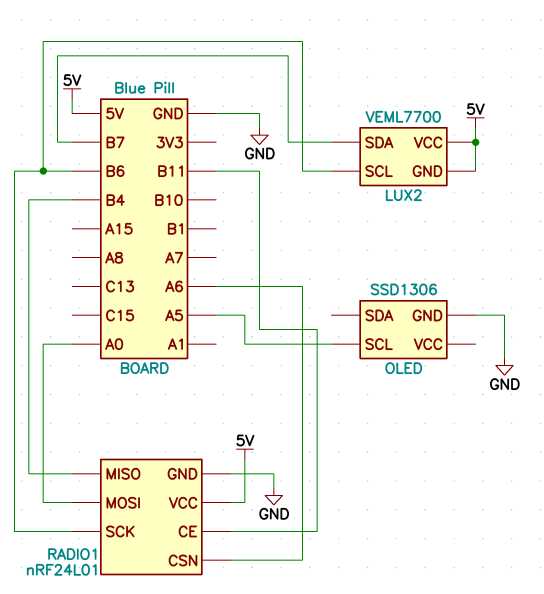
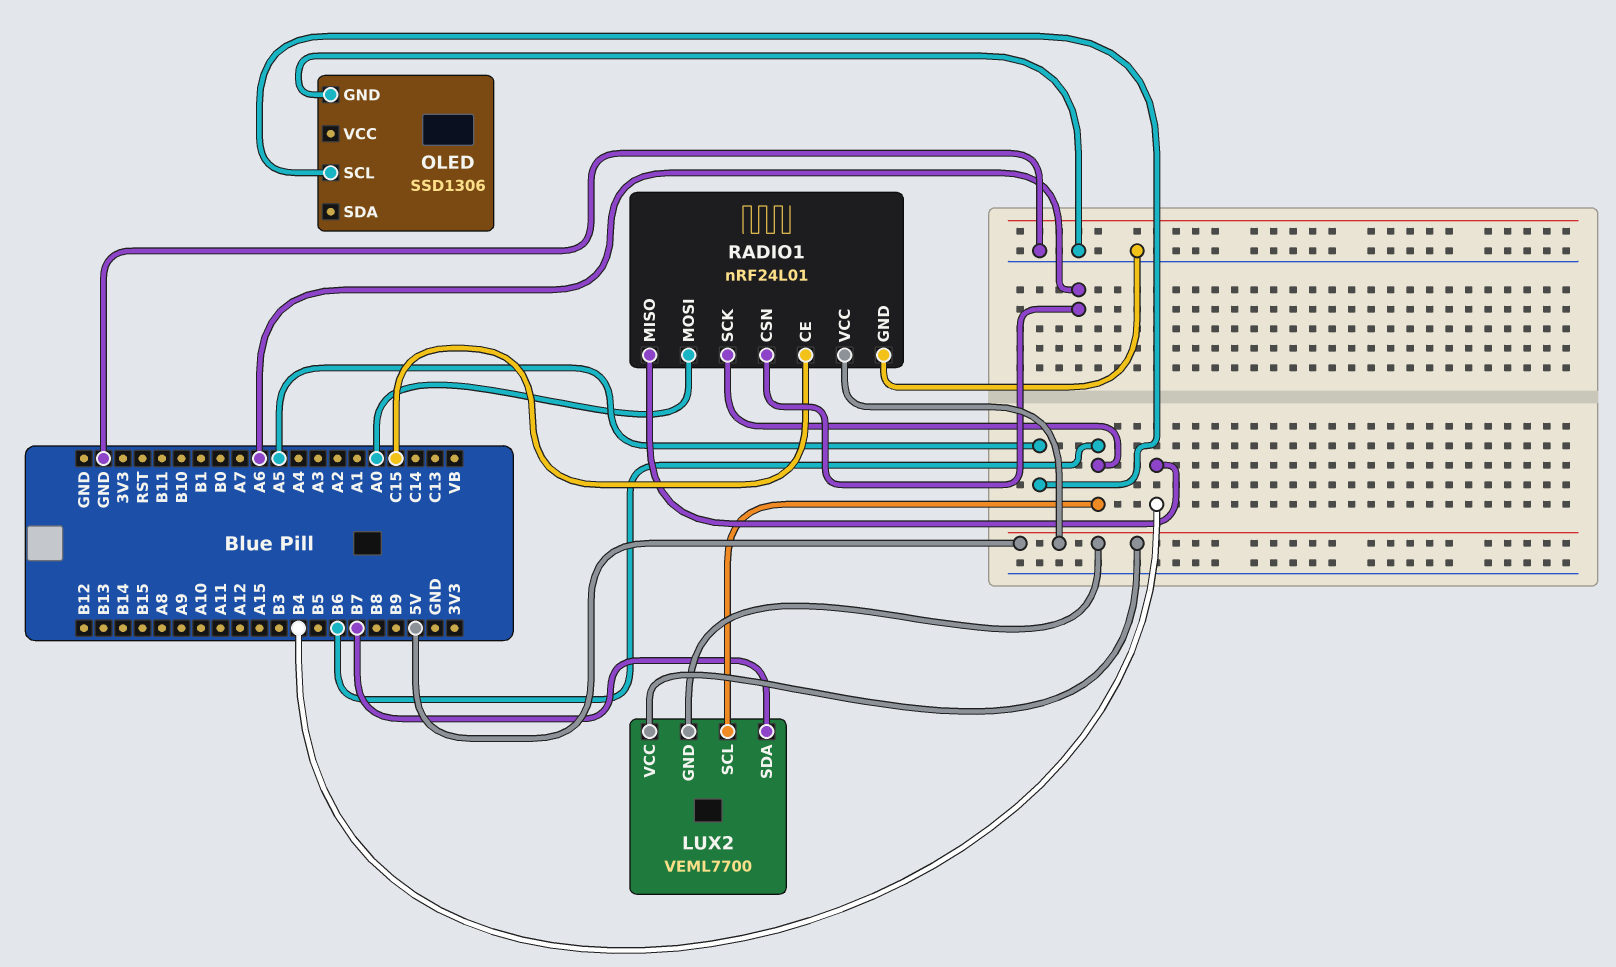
RADIO1 pin CE: B11 -> C15

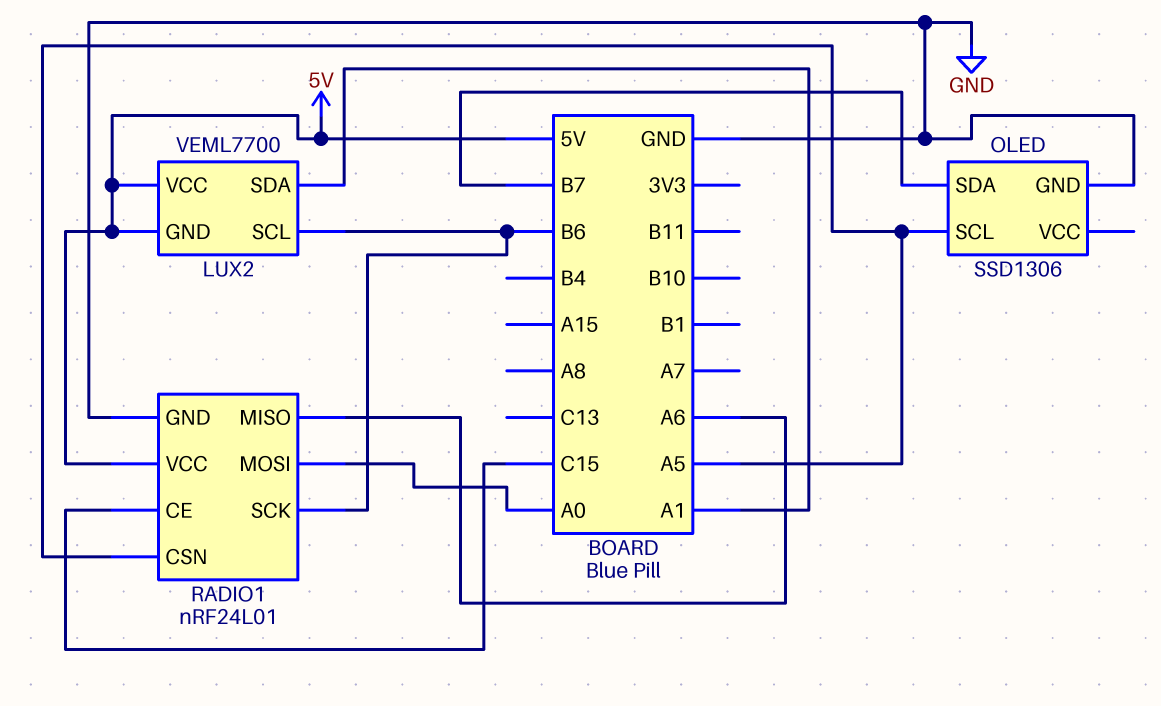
LUX2 pin SDA: B7 -> A1
OLED pin SDA: none -> B7
RADIO1 pin CSN: A6 -> A5
RADIO1 pin MISO: B4 -> A6

